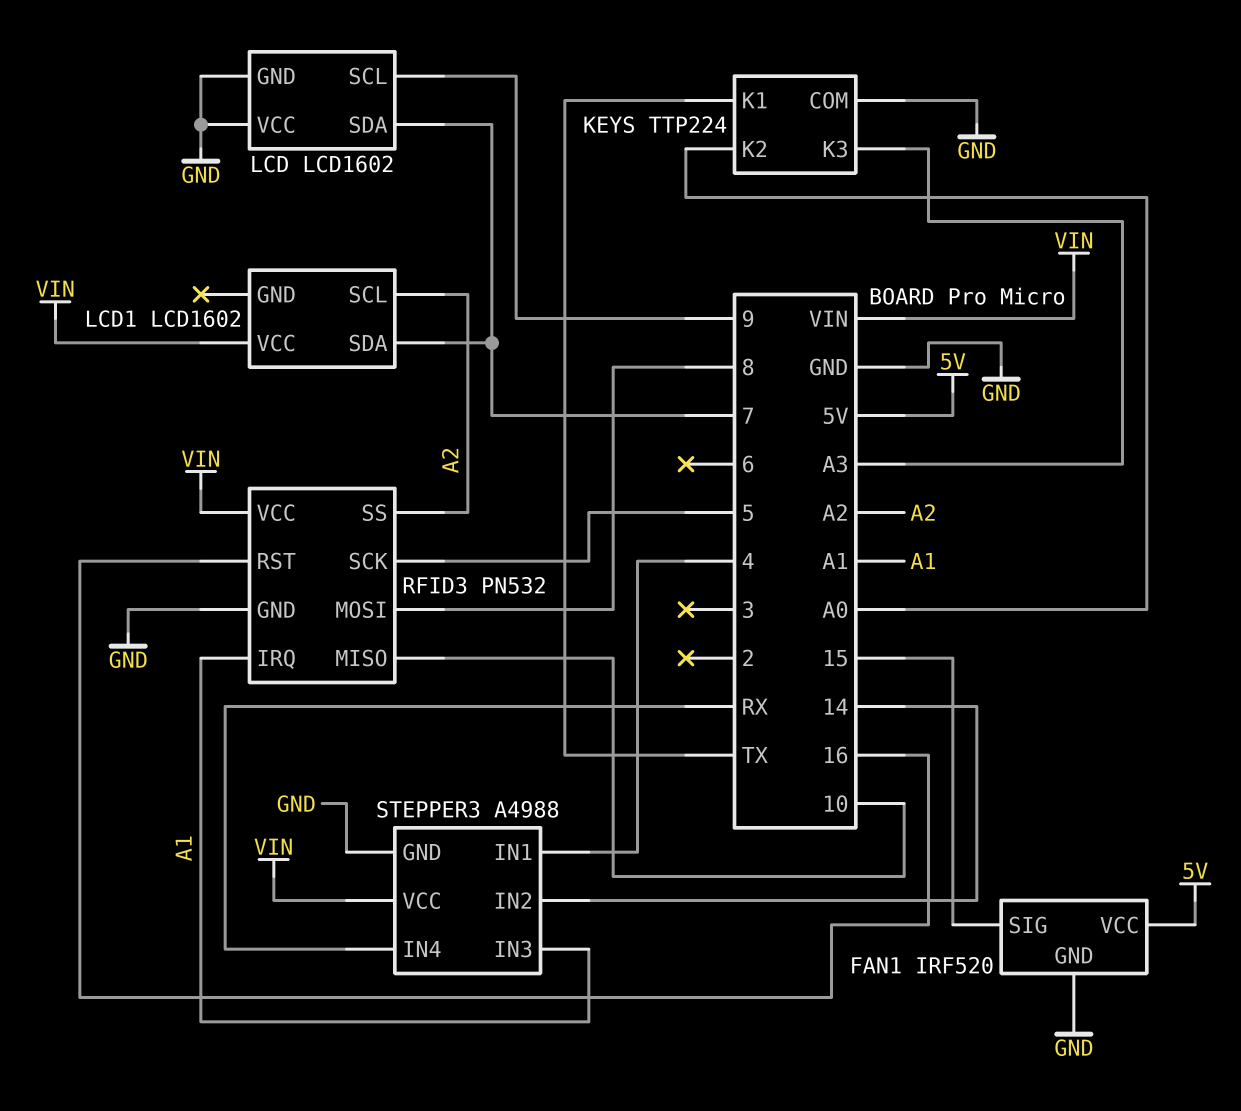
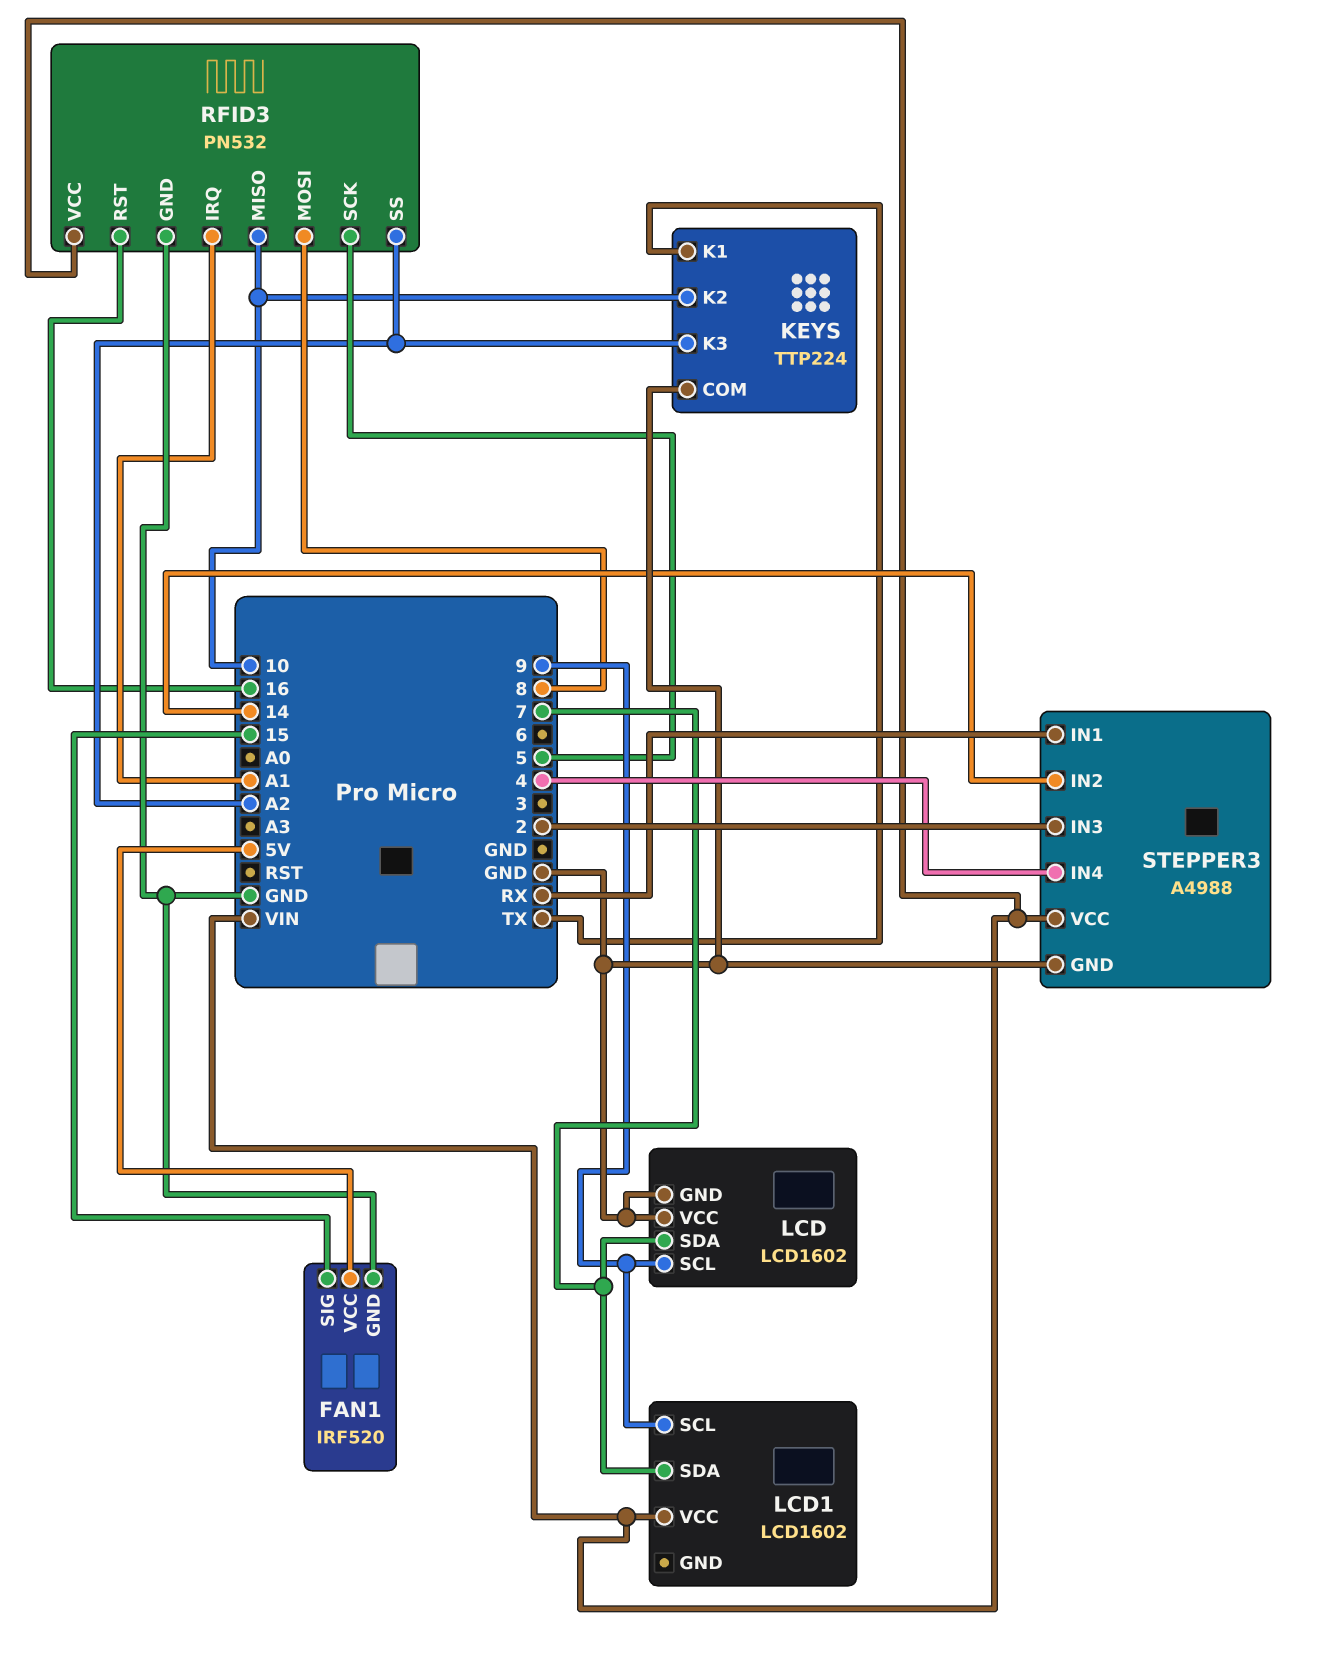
KEYS pin K2: A0 -> 10
KEYS pin K3: A3 -> A2
LCD1 pin SCL: A2 -> 9
STEPPER3 pin IN1: 4 -> RX
STEPPER3 pin IN3: A1 -> 2
STEPPER3 pin IN4: RX -> 4

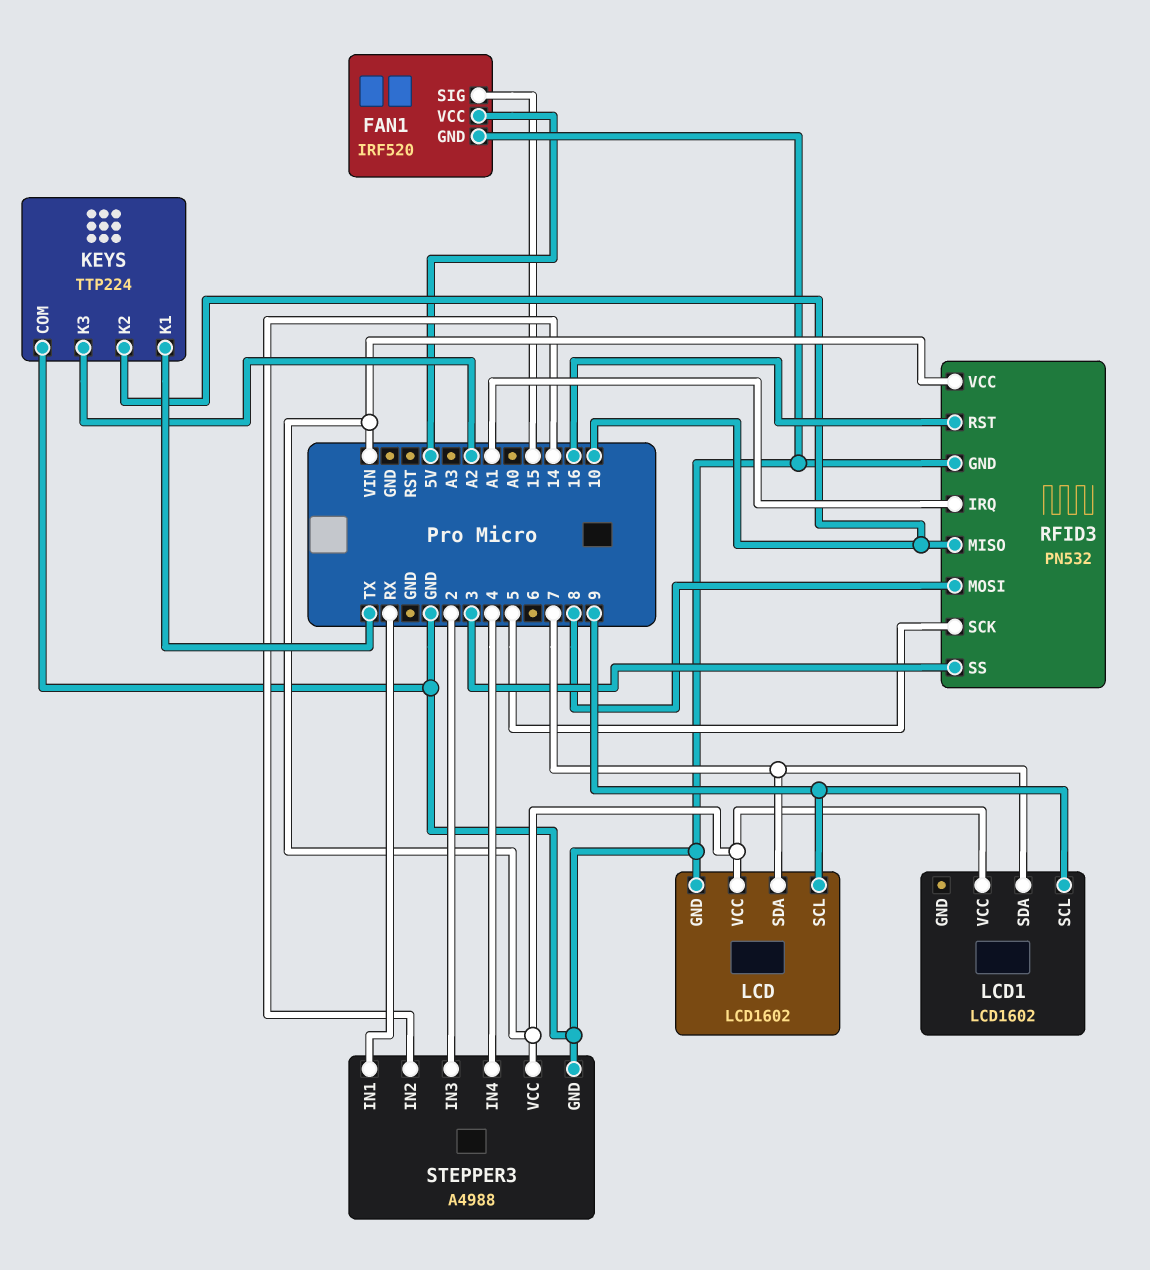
LCD pin VCC: GND -> VIN
RFID3 pin SS: A2 -> 3

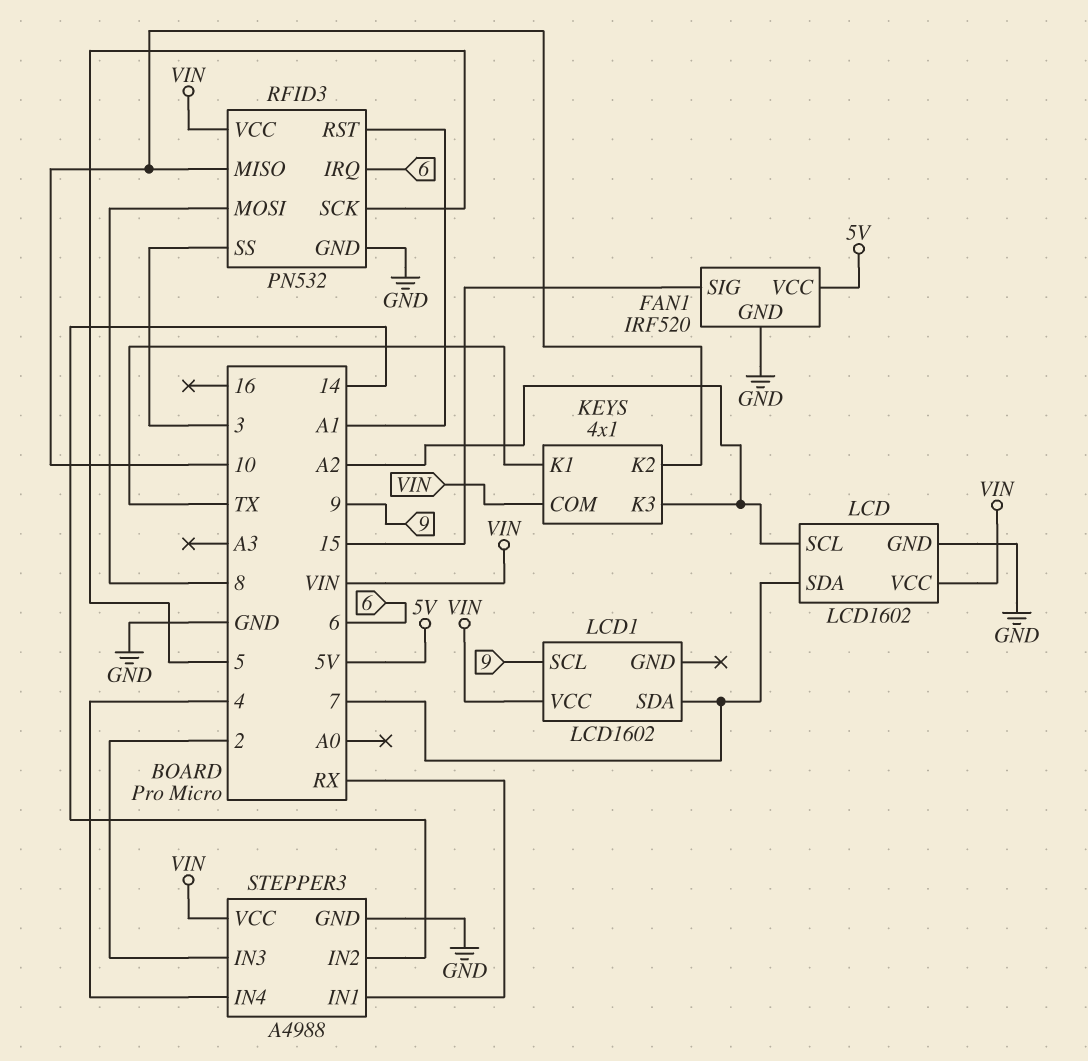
KEYS: TTP224 -> 4x1
KEYS pin COM: GND -> VIN
LCD pin SCL: 9 -> A2
RFID3 pin IRQ: A1 -> 6
RFID3 pin RST: 16 -> A1

